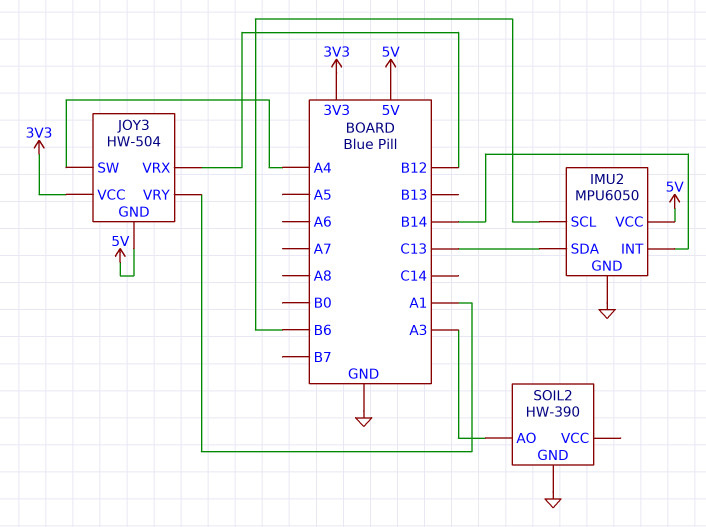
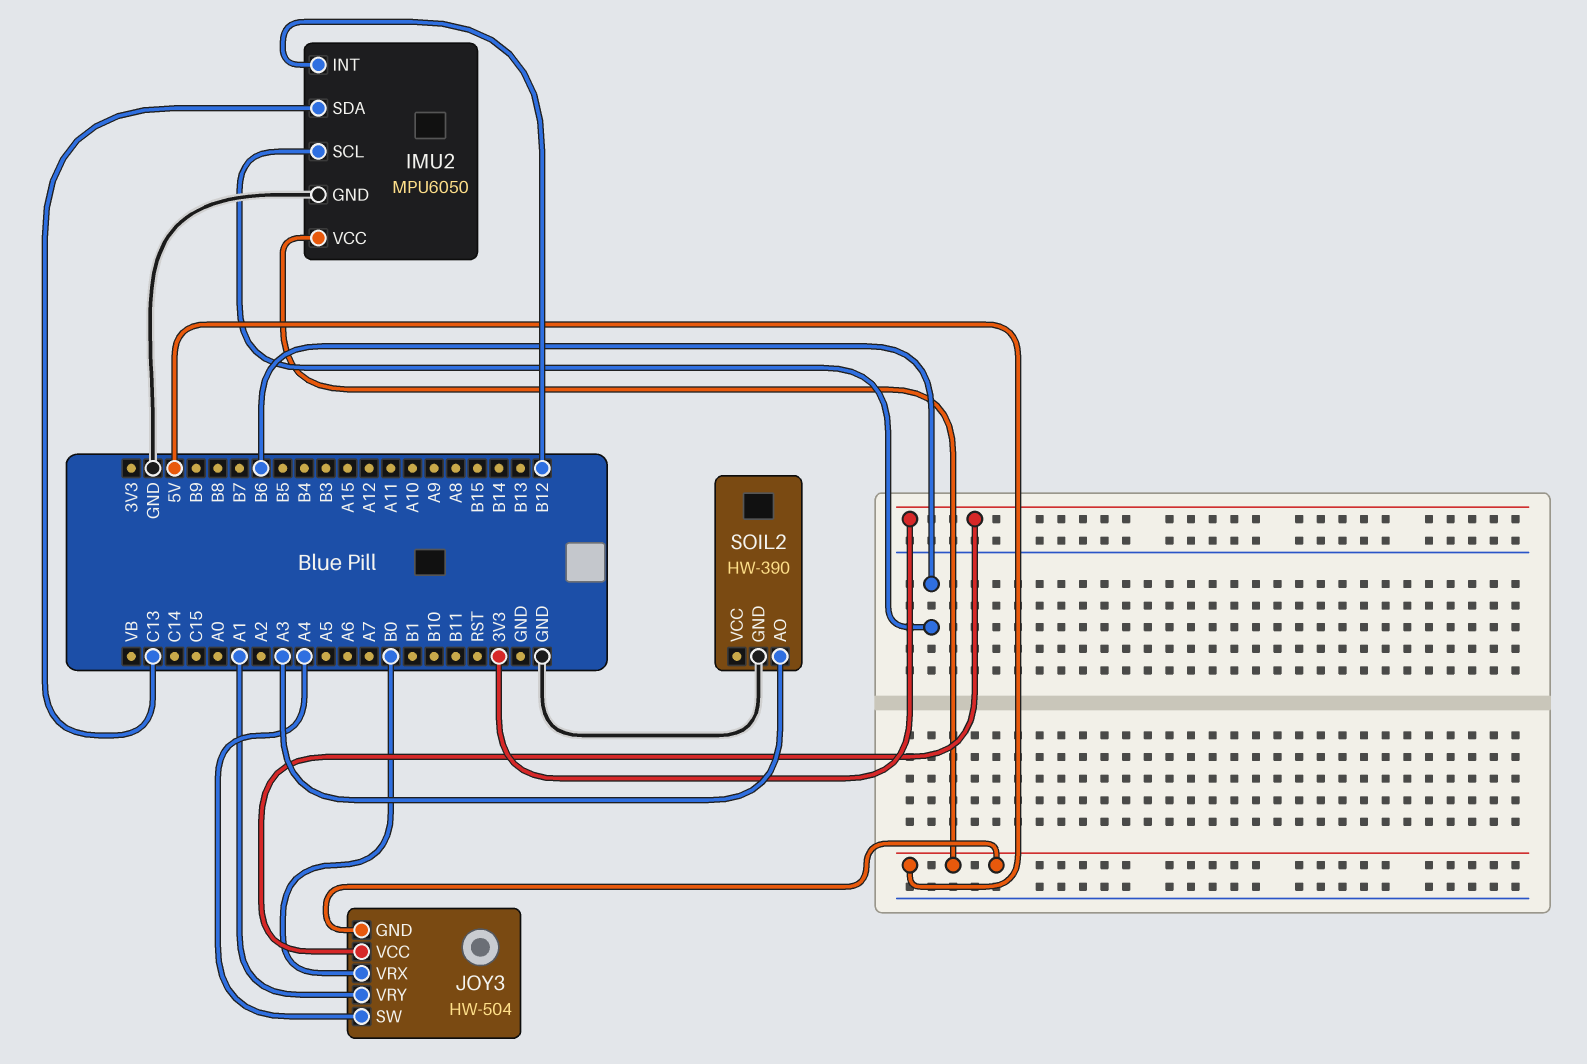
IMU2 pin INT: B14 -> B12
JOY3 pin VRX: B12 -> B0

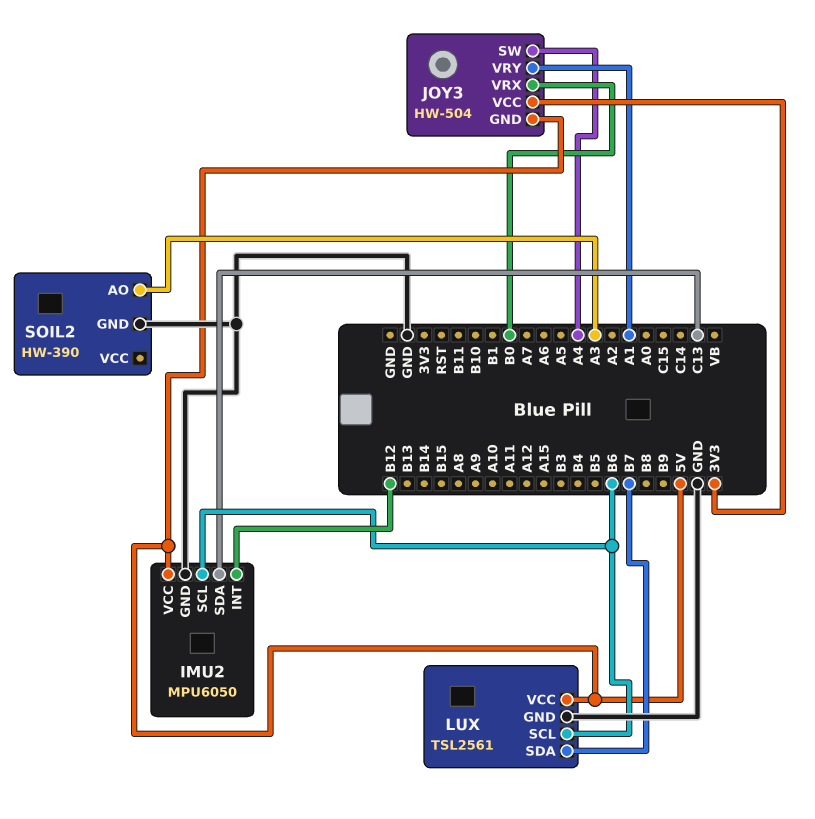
LUX: none -> TSL2561
LUX pin GND: none -> GND
LUX pin SCL: none -> B6
LUX pin SDA: none -> B7
LUX pin VCC: none -> 5V

